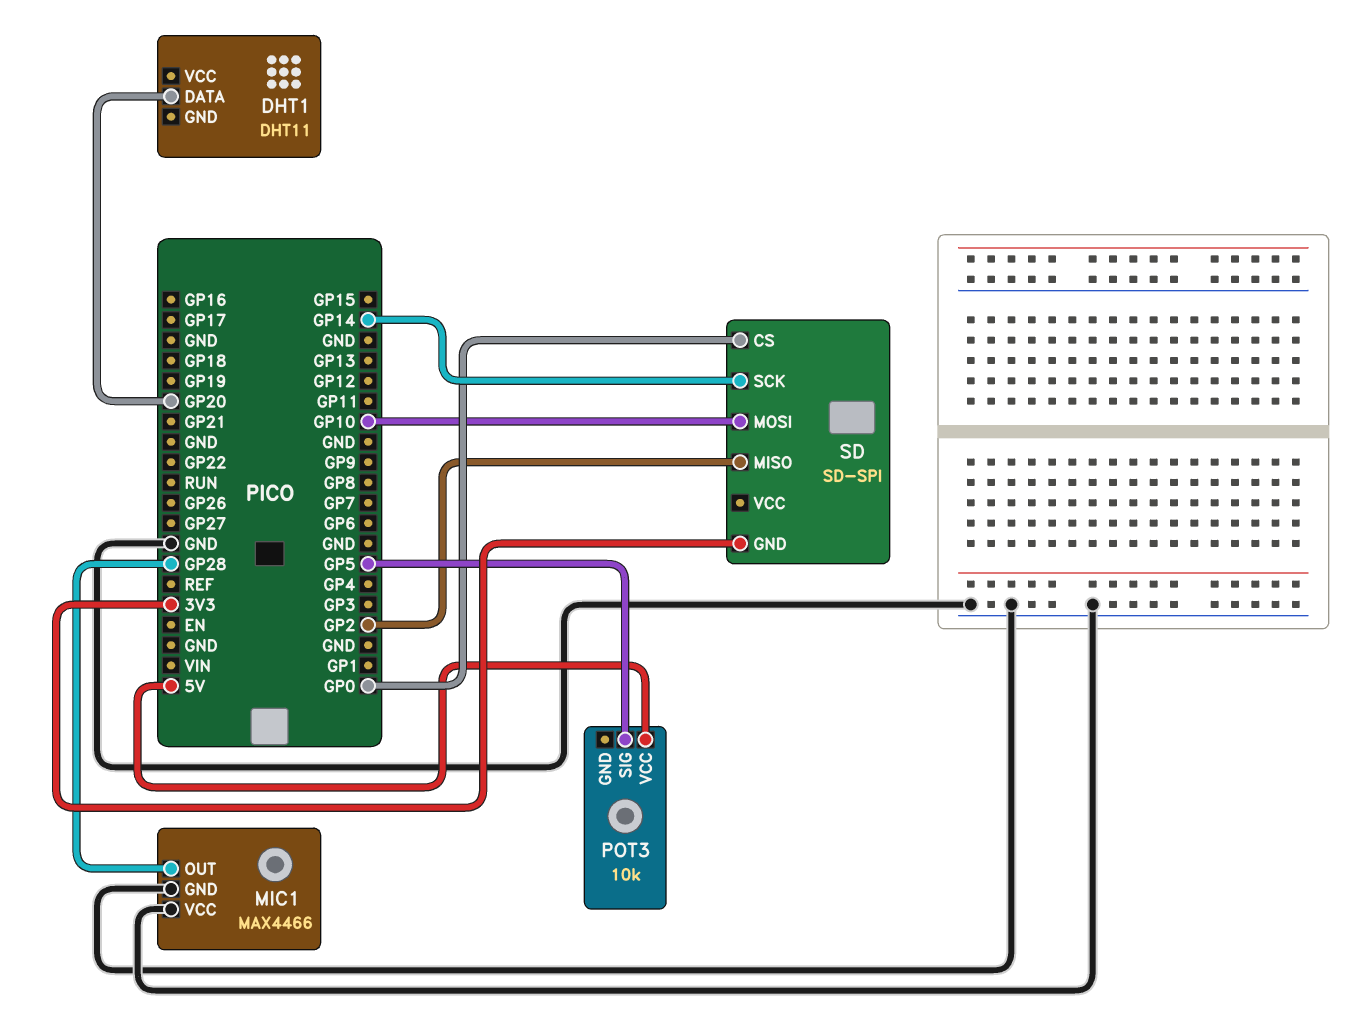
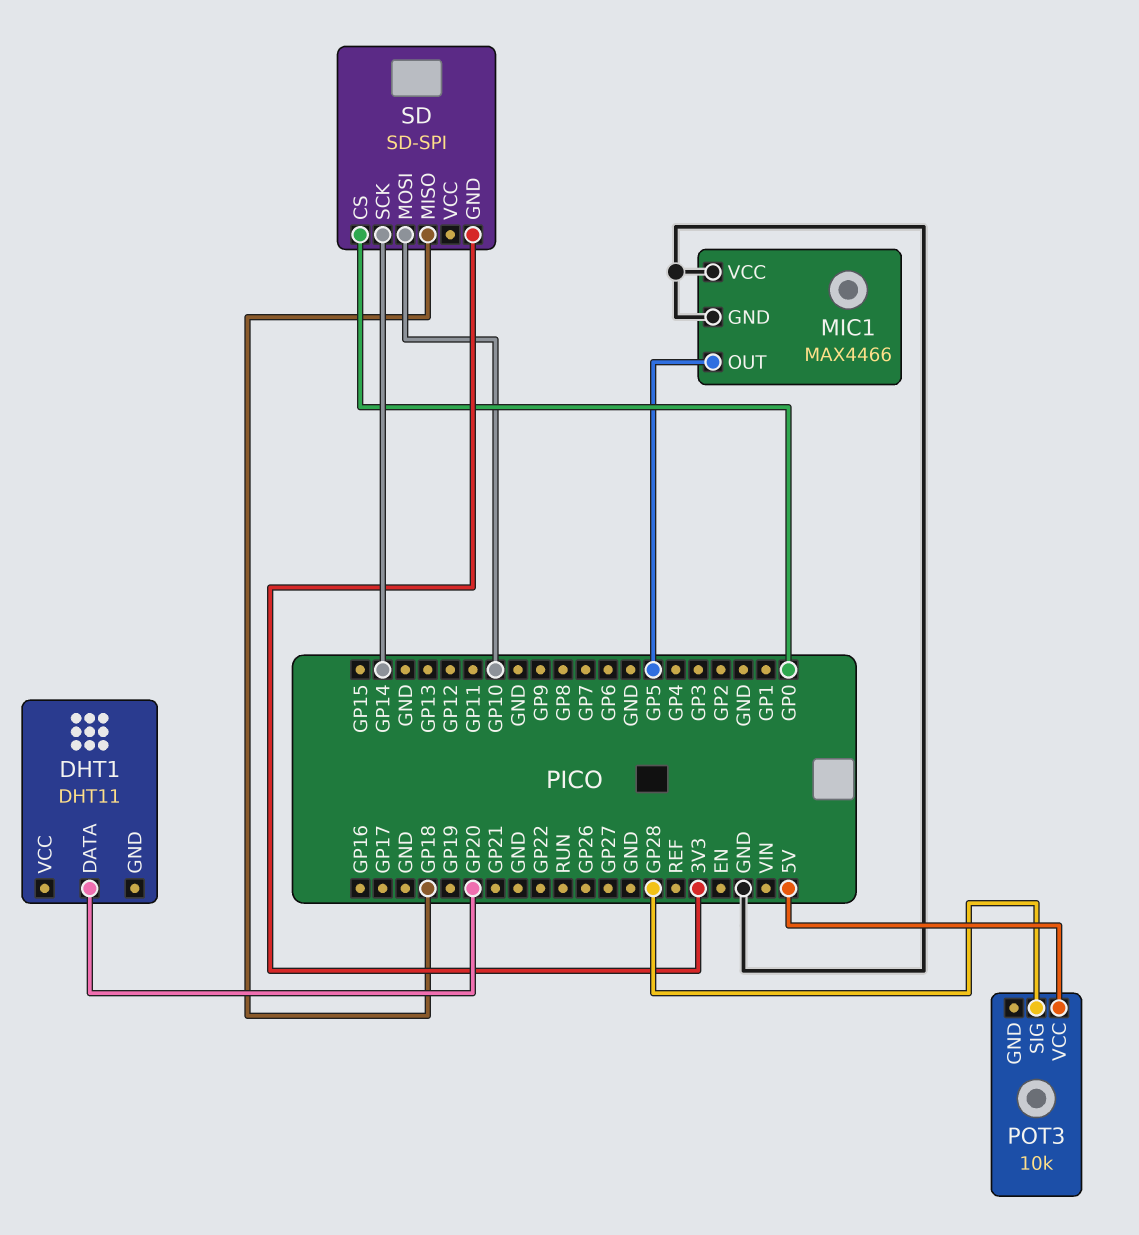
MIC1 pin OUT: GP28 -> GP5
POT3 pin SIG: GP5 -> GP28
SD pin MISO: GP2 -> GP18

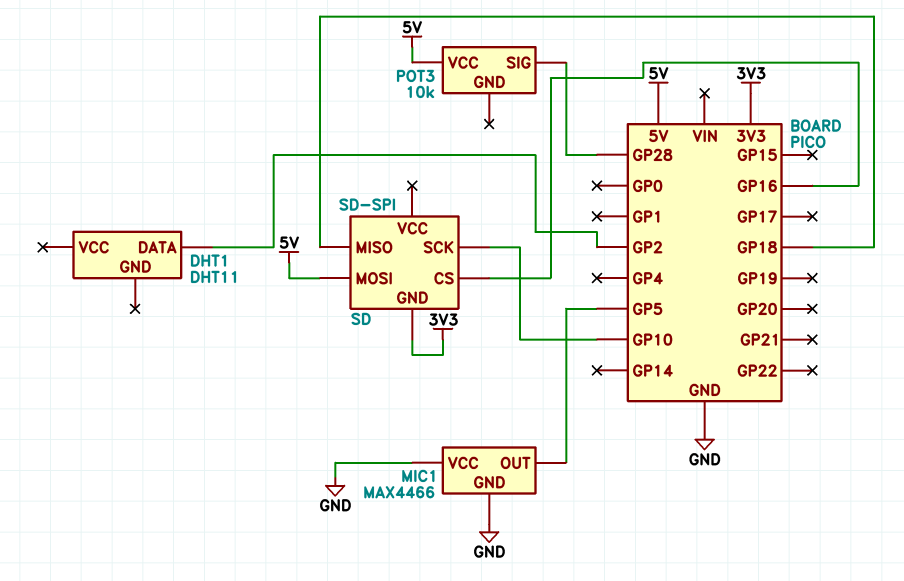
DHT1 pin DATA: GP20 -> GP2
SD pin CS: GP0 -> GP16
SD pin MOSI: GP10 -> 5V
SD pin SCK: GP14 -> GP10

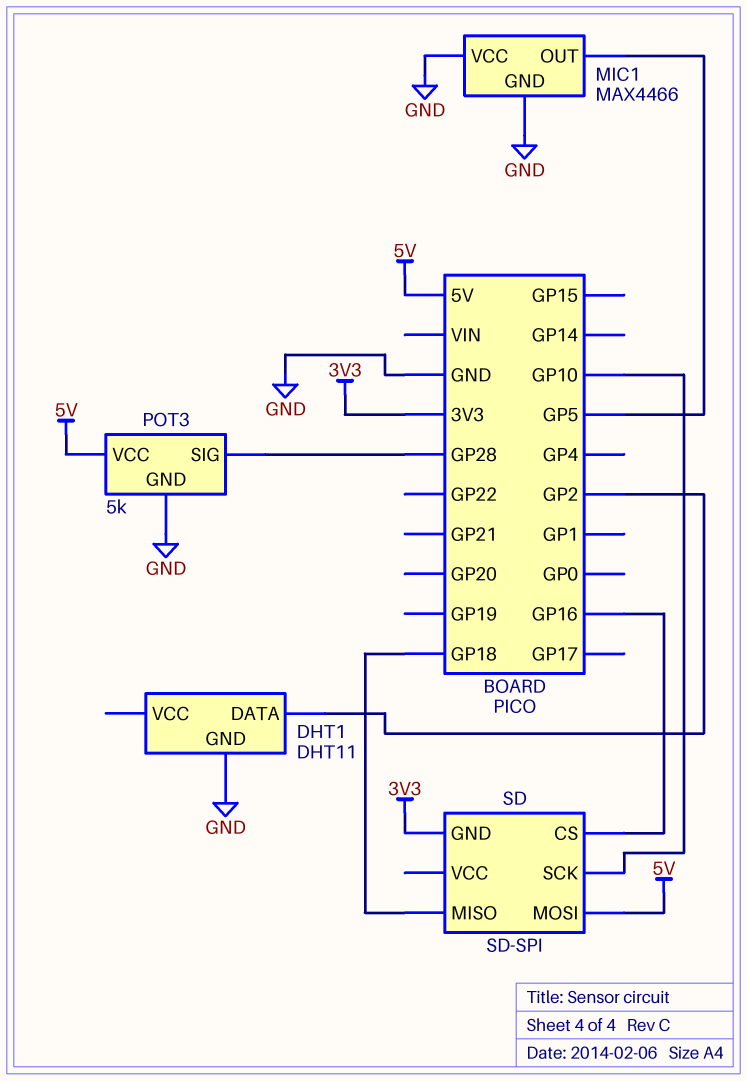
DHT1 pin GND: none -> GND
POT3: 10k -> 5k
POT3 pin GND: none -> GND

